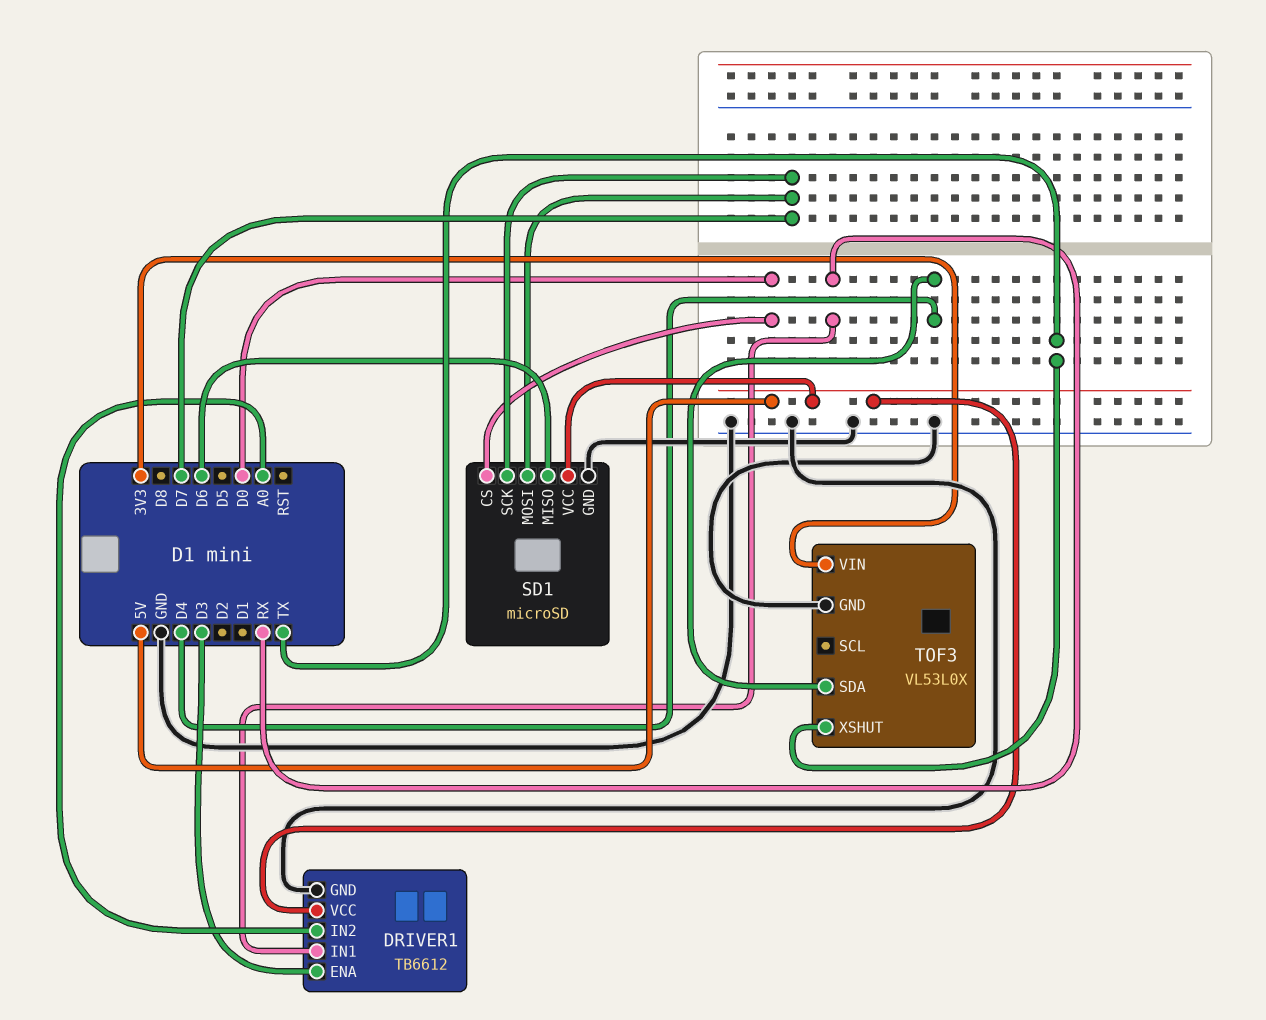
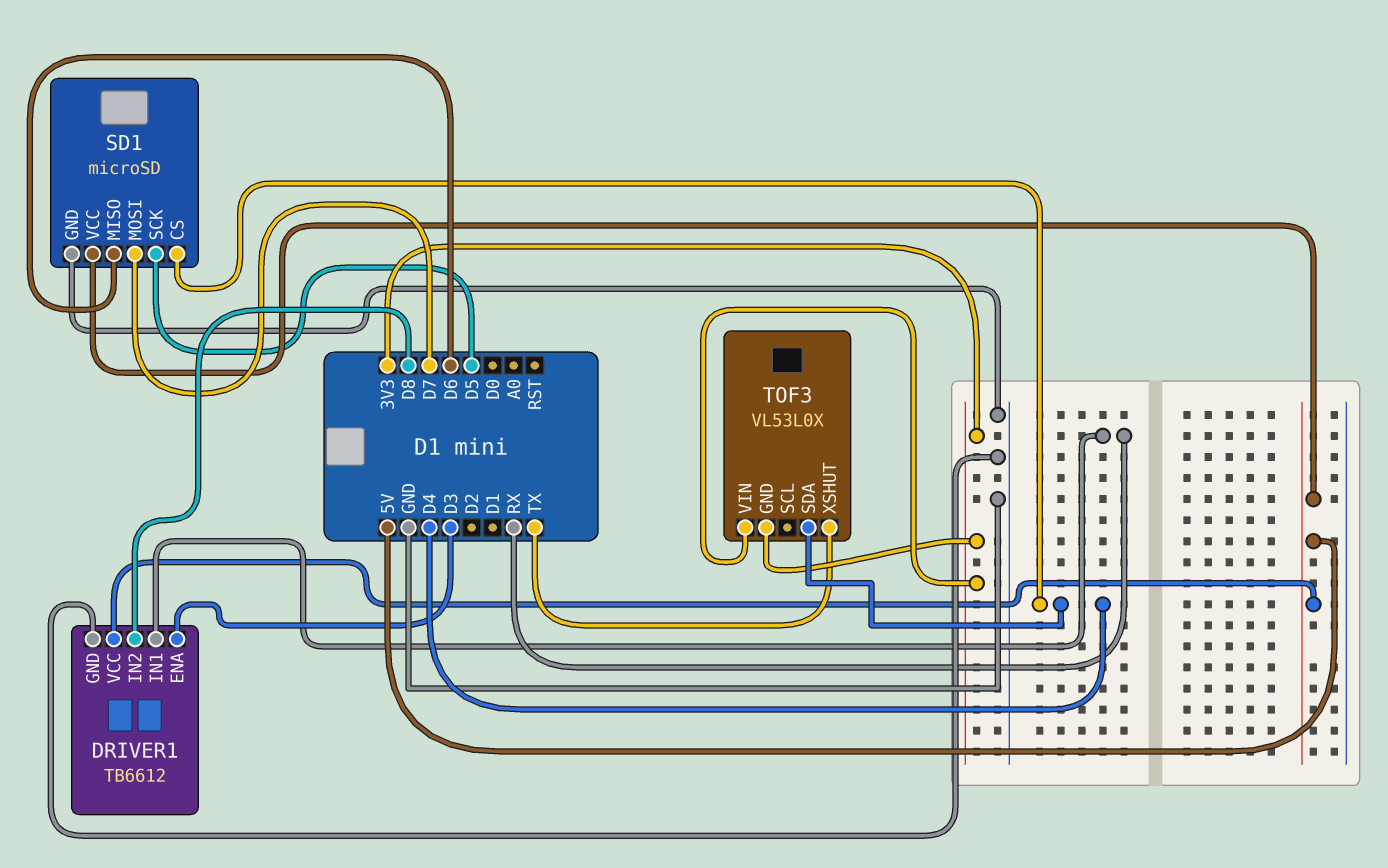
DRIVER1 pin IN2: A0 -> D8
SD1 pin CS: D0 -> D4
SD1 pin SCK: D7 -> D5
TOF3 pin GND: GND -> 3V3

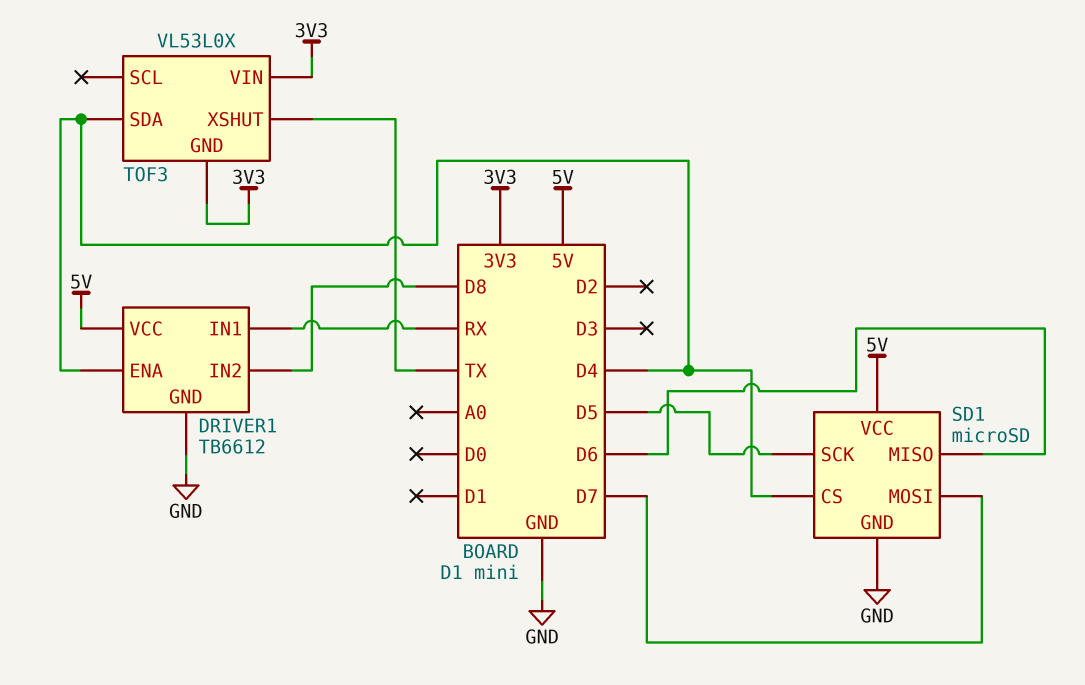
DRIVER1 pin ENA: D3 -> D4

